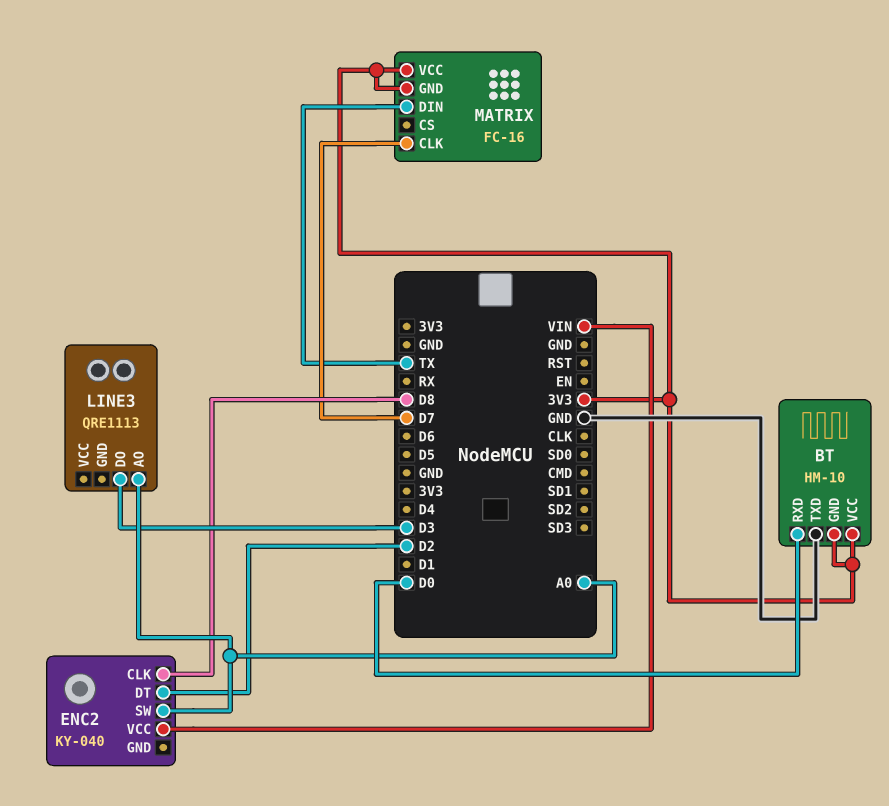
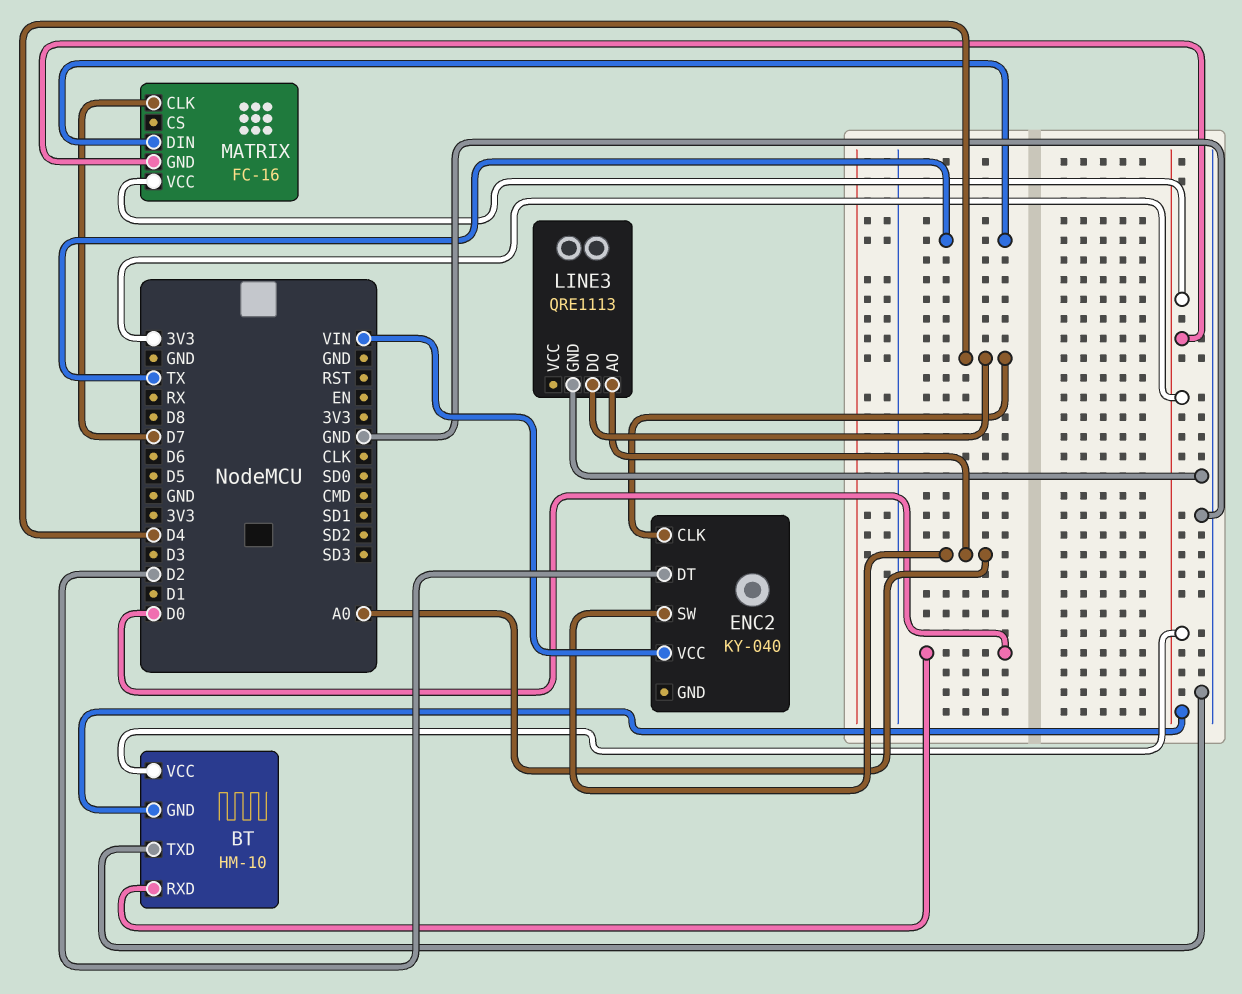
ENC2 pin CLK: D8 -> D4
LINE3 pin DO: D3 -> D4
LINE3 pin GND: none -> GND

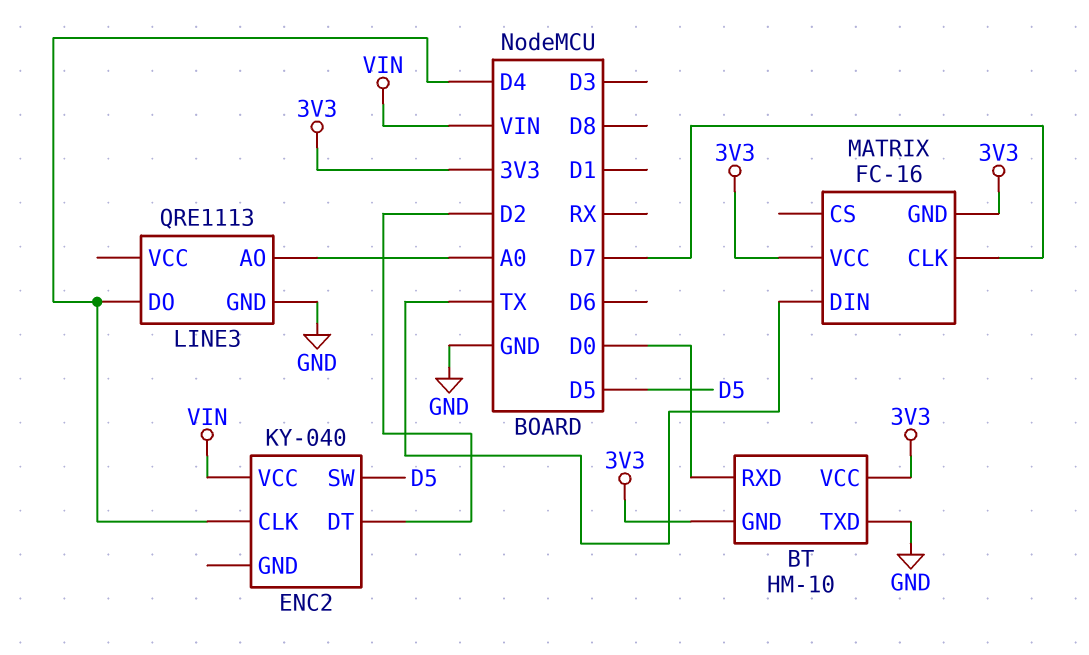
ENC2 pin SW: A0 -> D5

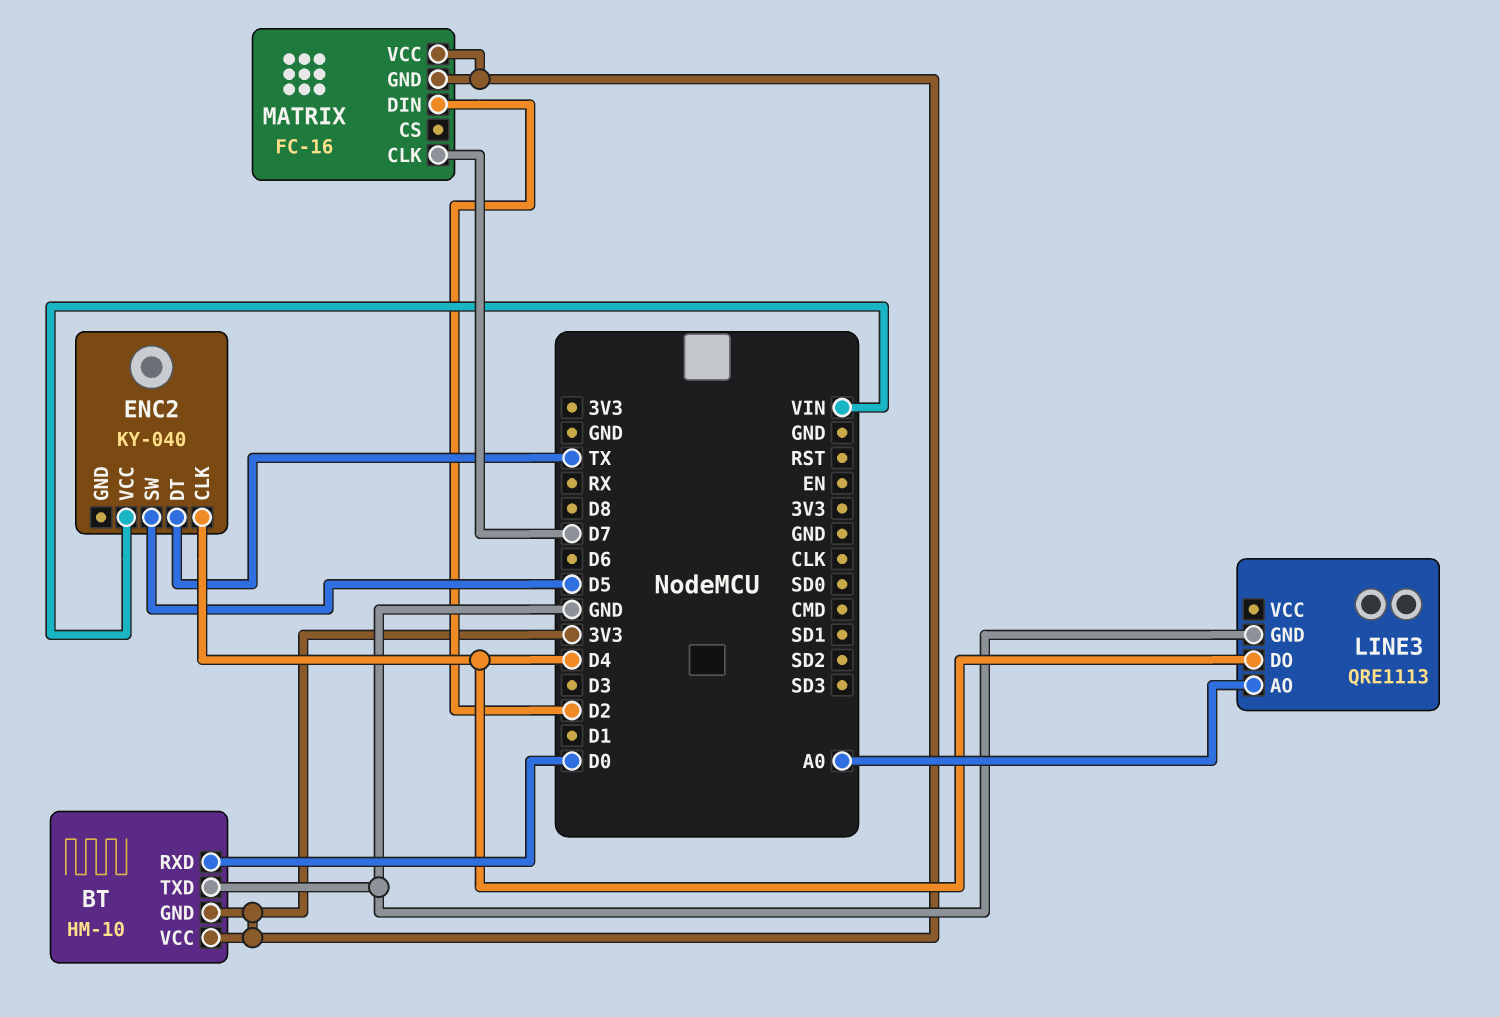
ENC2 pin DT: D2 -> TX
MATRIX pin DIN: TX -> D2

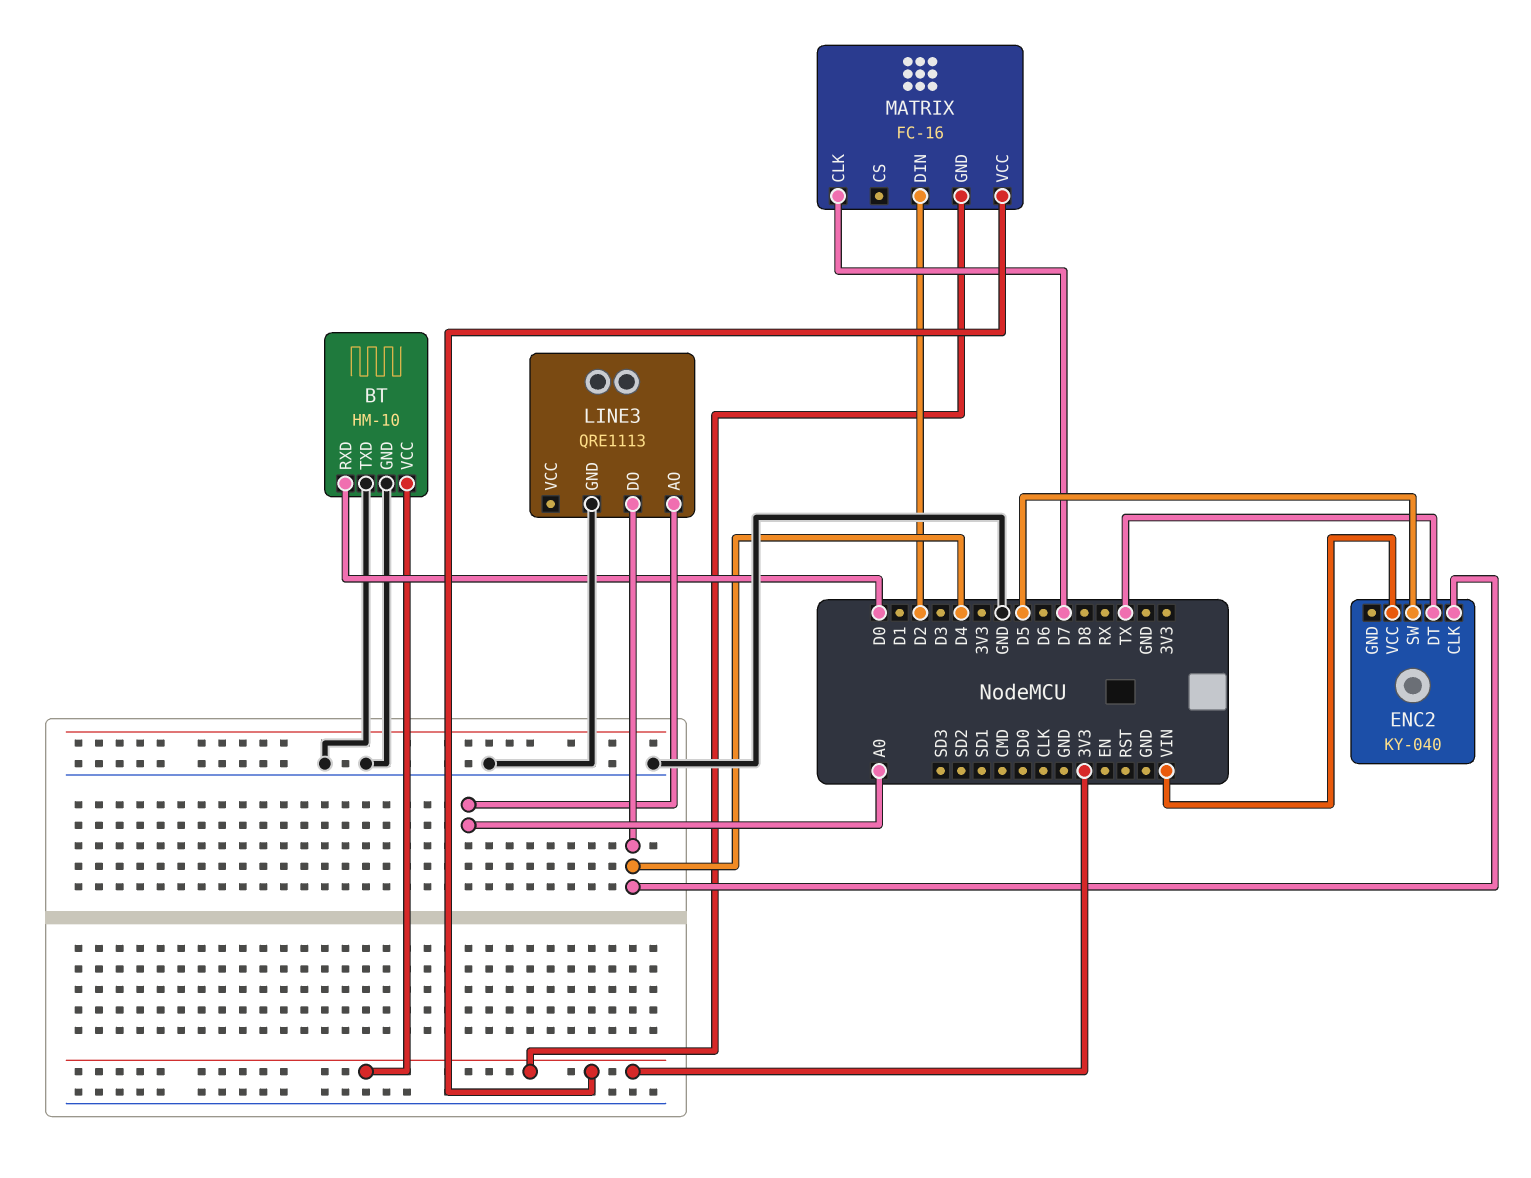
BT pin GND: 3V3 -> GND

